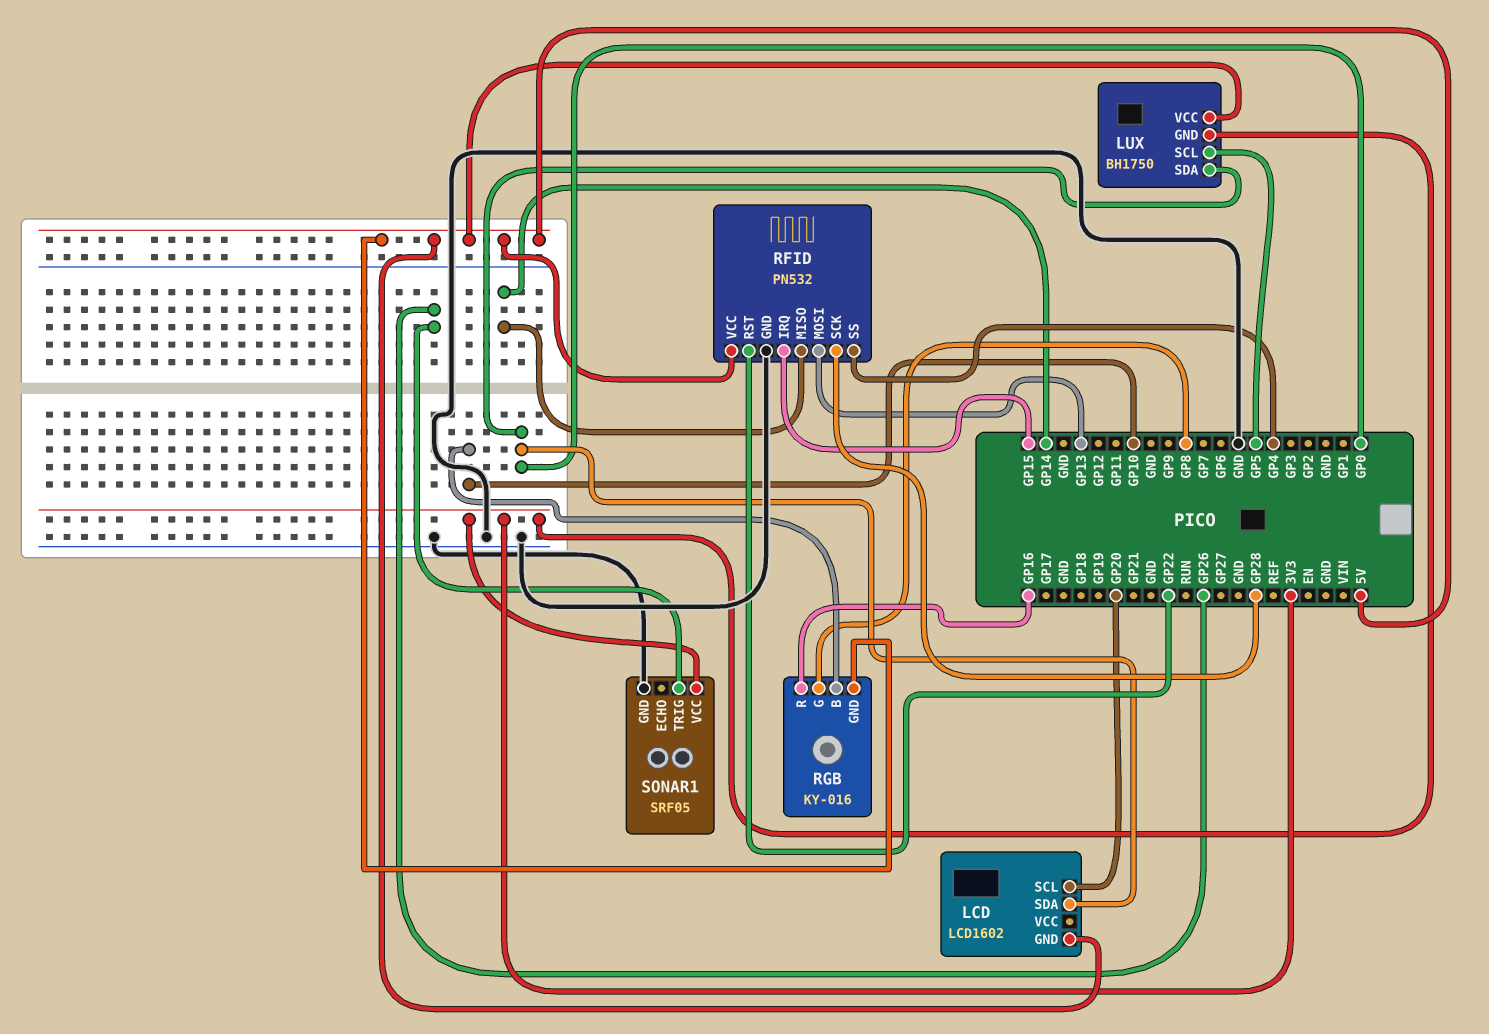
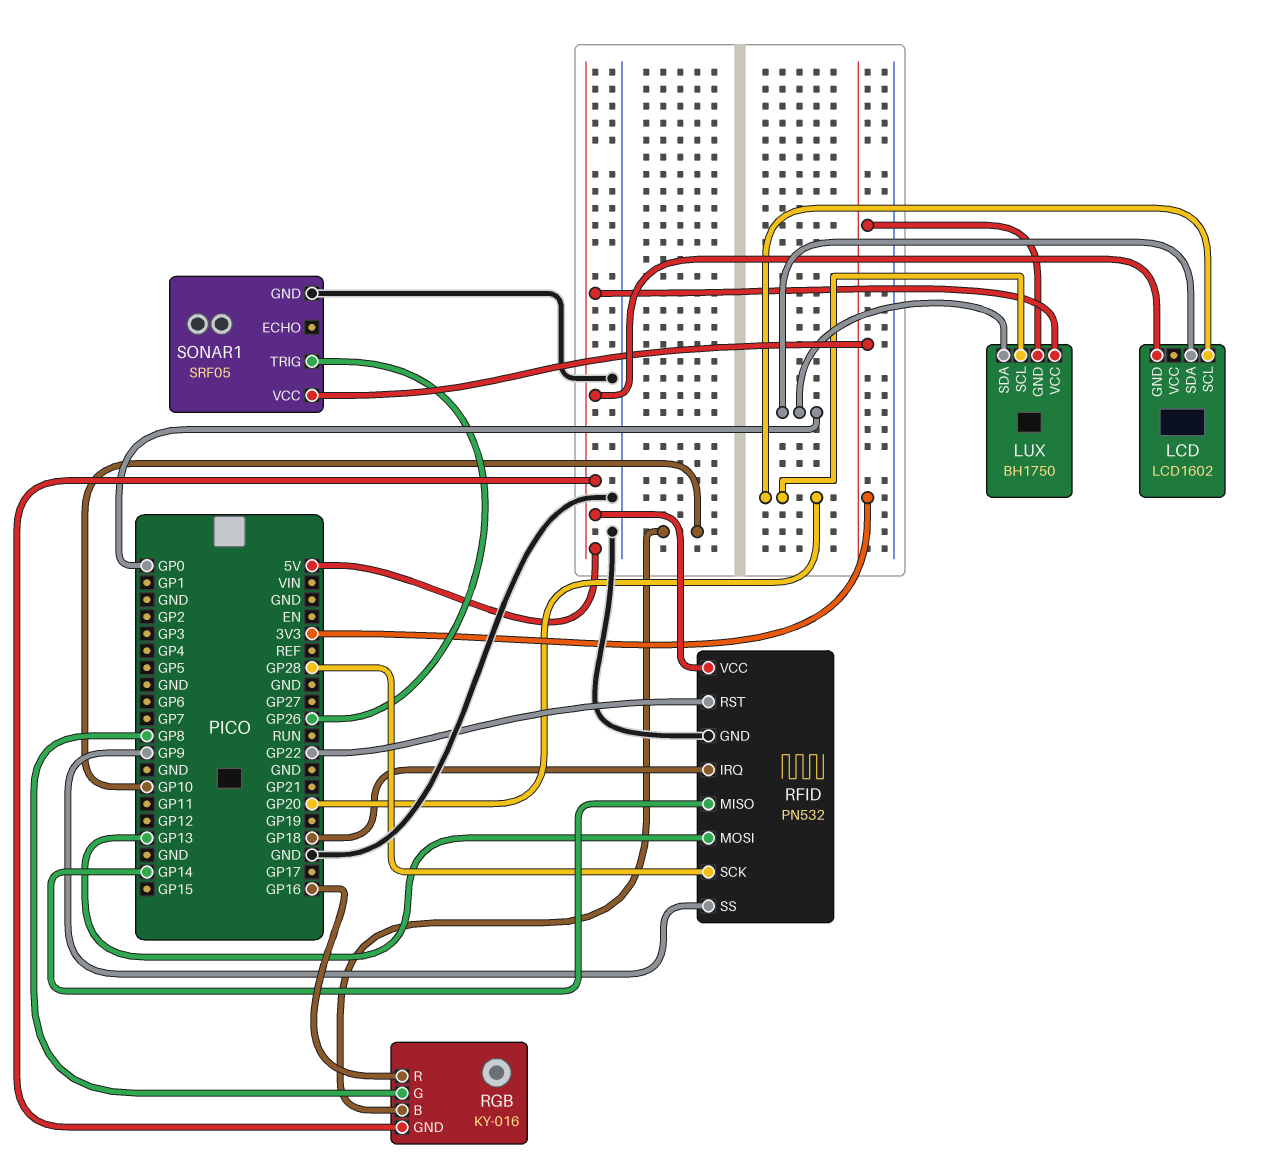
LUX pin SCL: GP5 -> GP20
RFID pin IRQ: GP15 -> GP18
RFID pin SS: GP4 -> GP9

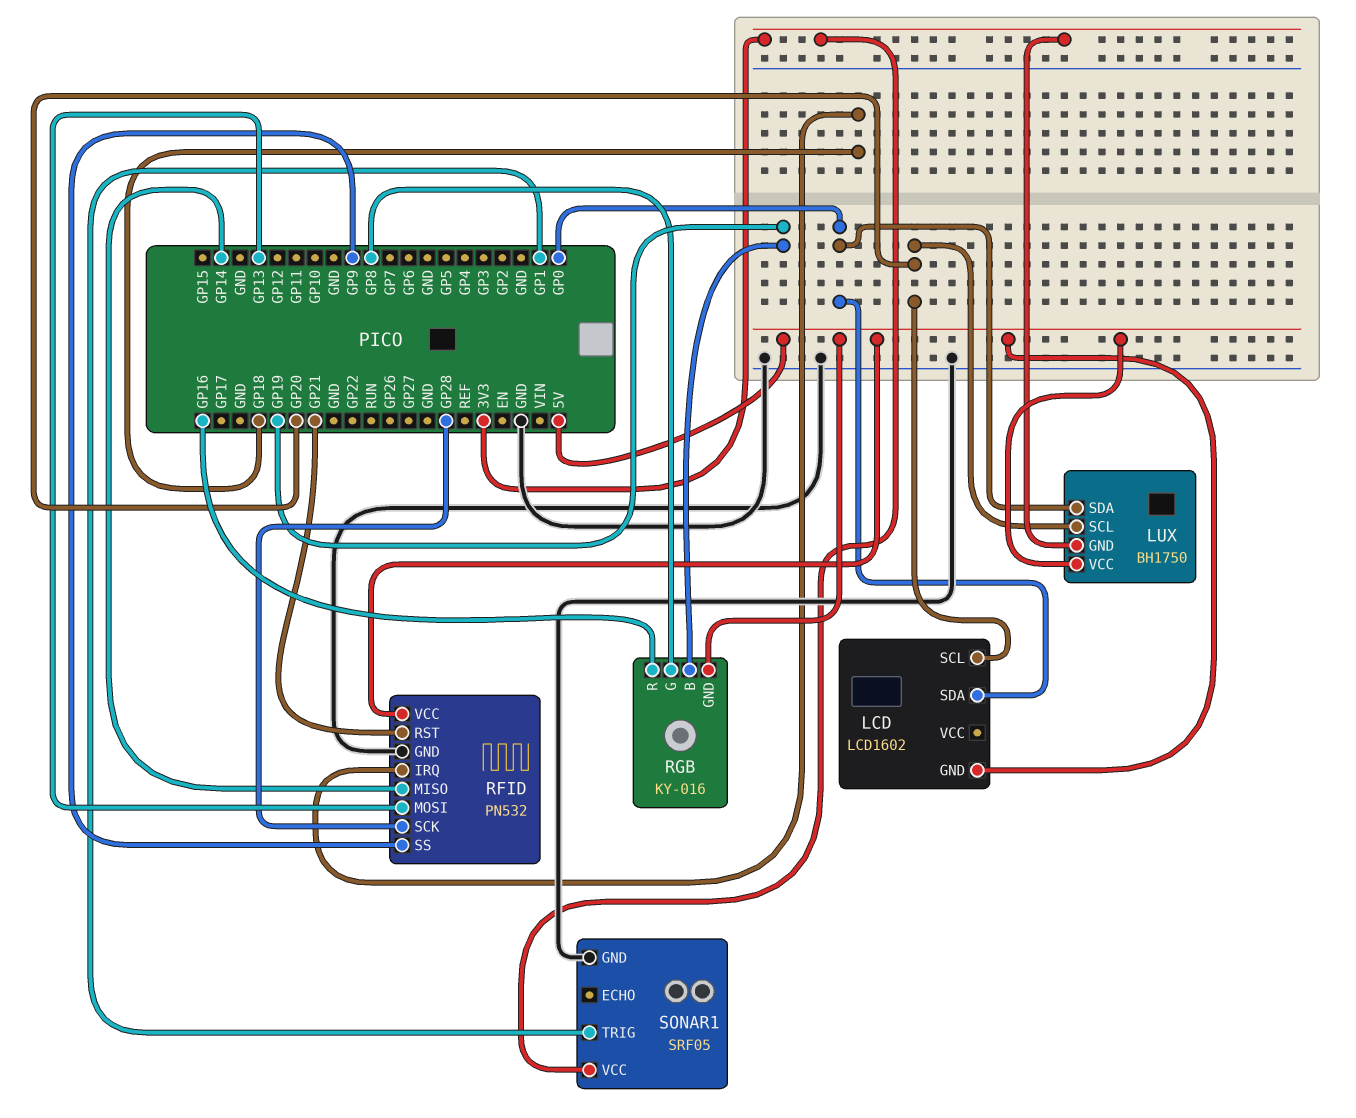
RFID pin RST: GP22 -> GP21
RGB pin B: GP10 -> GP19
SONAR1 pin TRIG: GP26 -> GP1

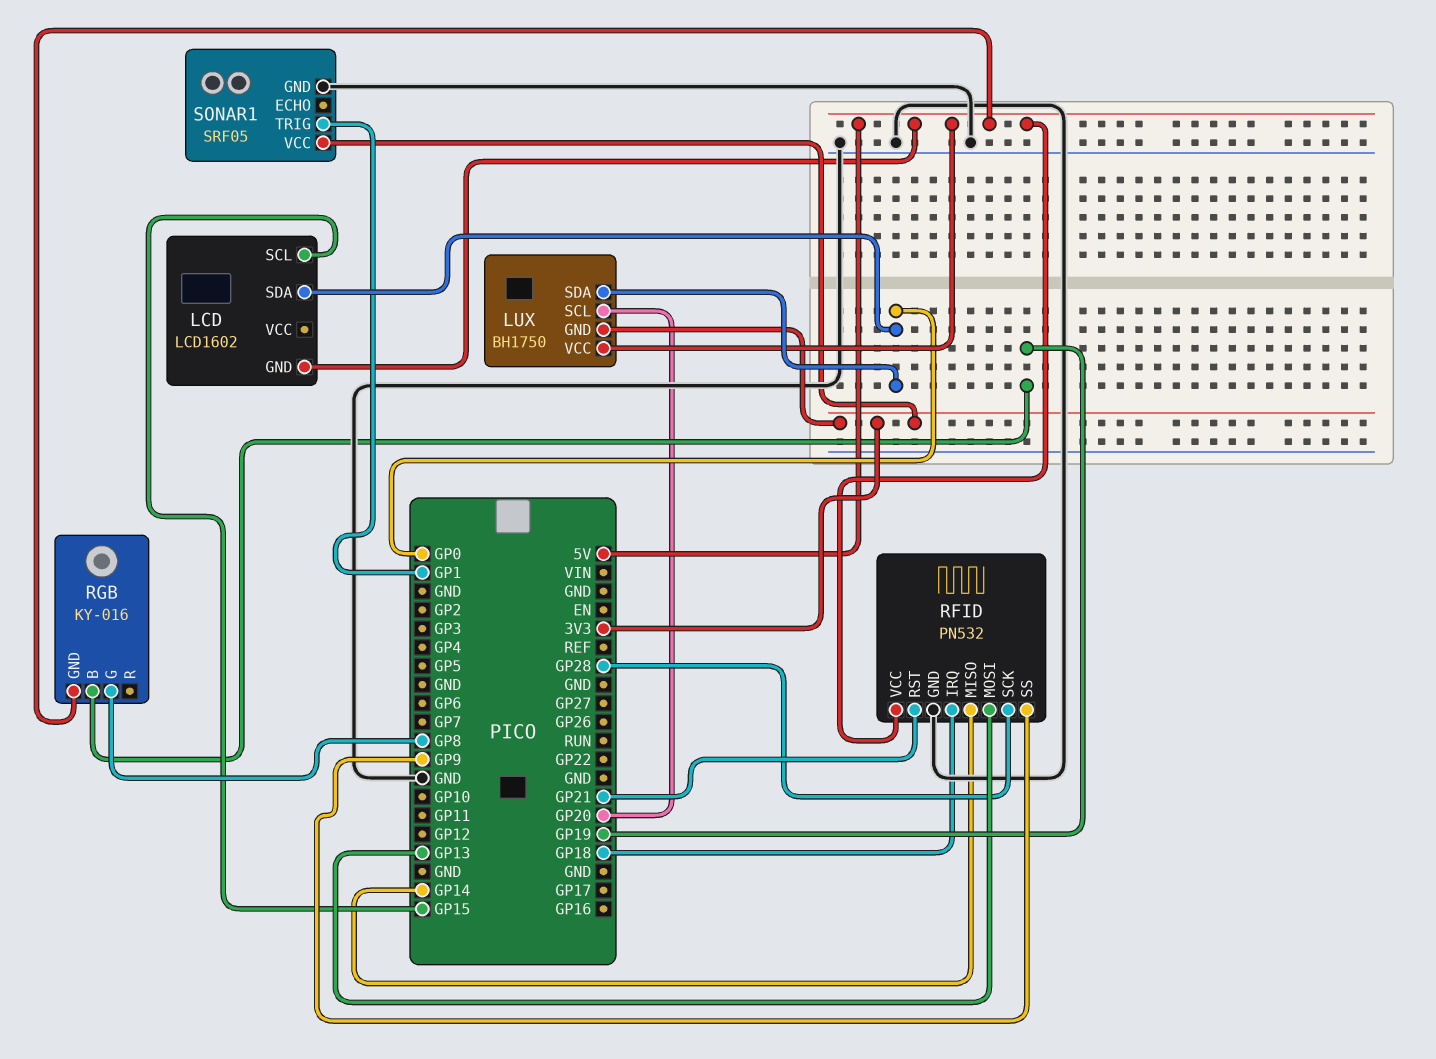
LCD pin SCL: GP20 -> GP15
RGB pin R: GP16 -> none

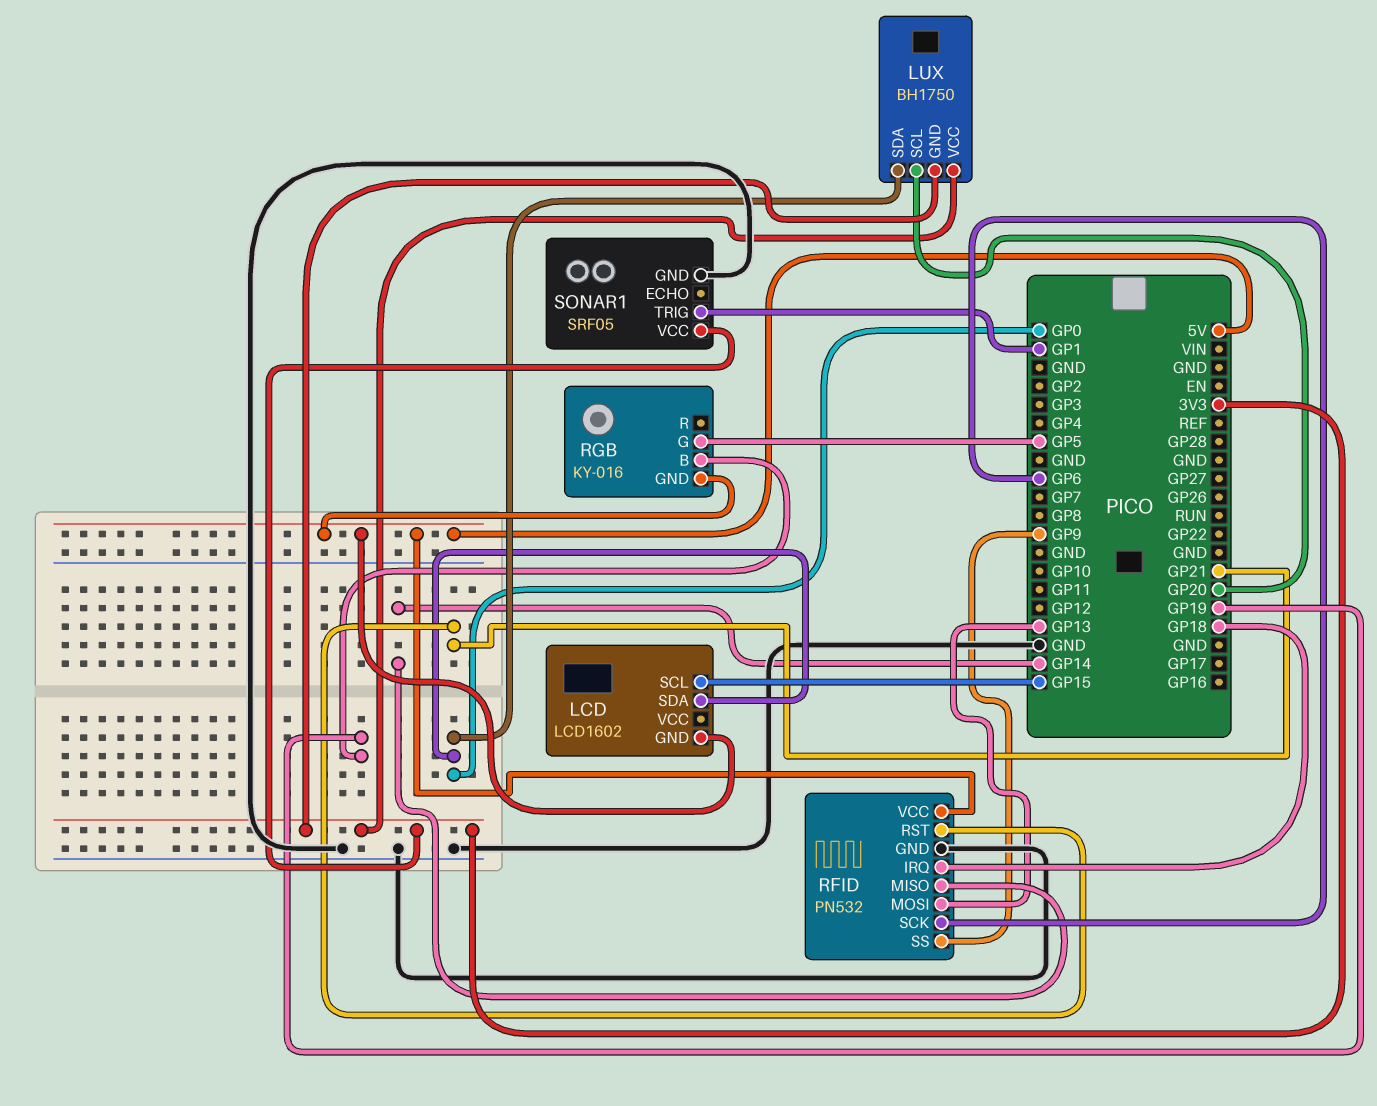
LUX pin VCC: 5V -> 3V3
RFID pin SCK: GP28 -> GP6
RGB pin G: GP8 -> GP5

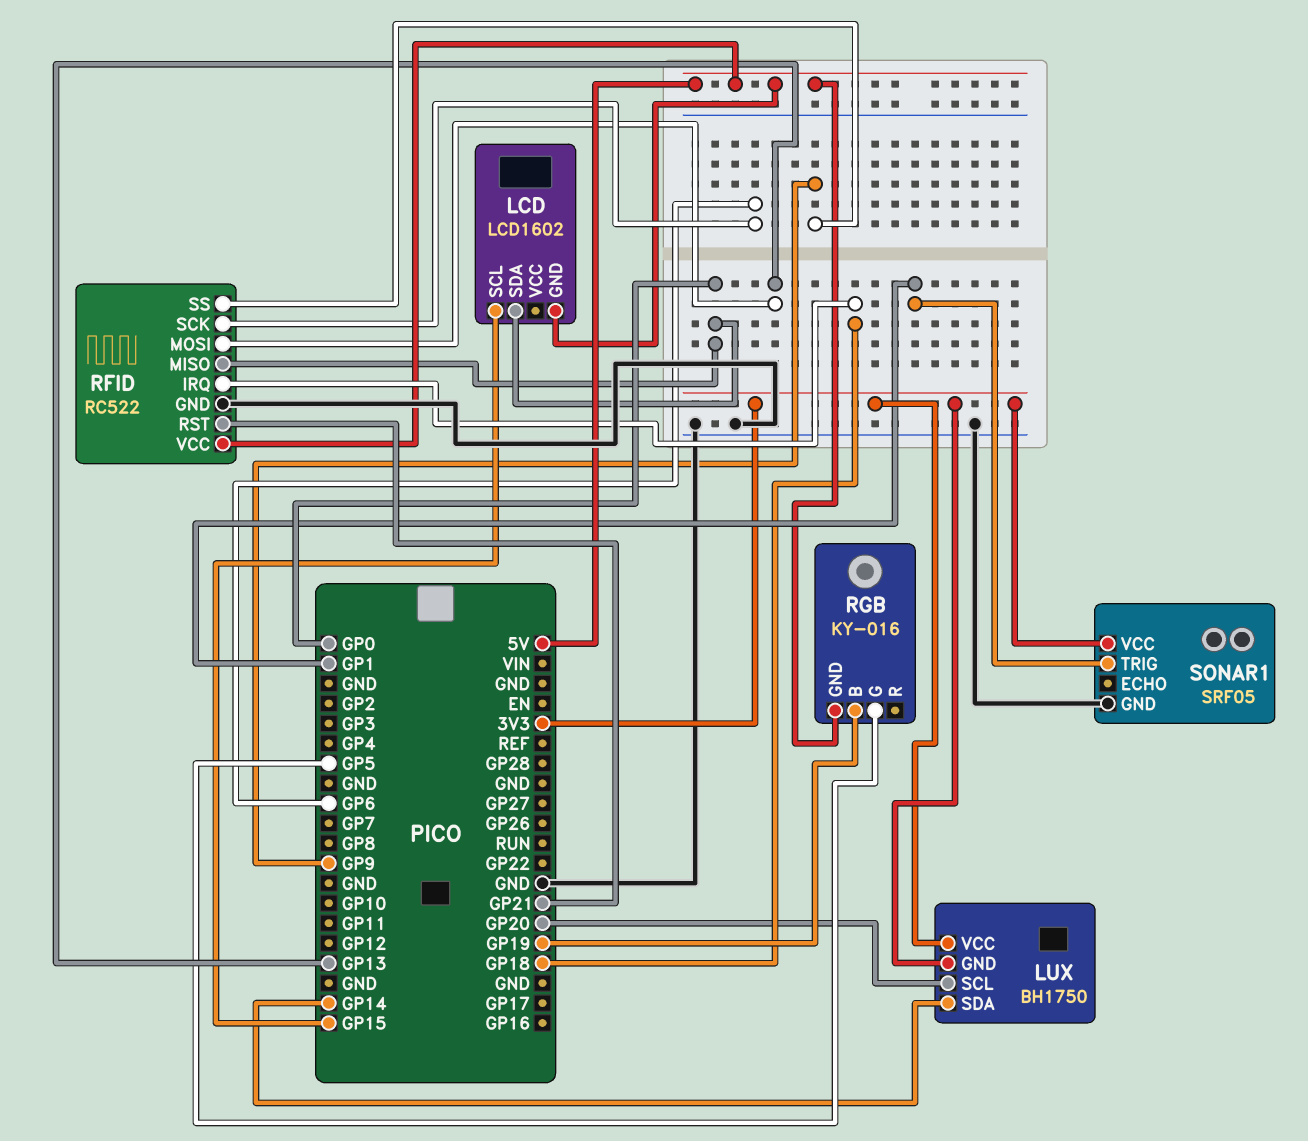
LUX pin SDA: GP0 -> GP14
RFID: PN532 -> RC522
RFID pin MISO: GP14 -> GP0

